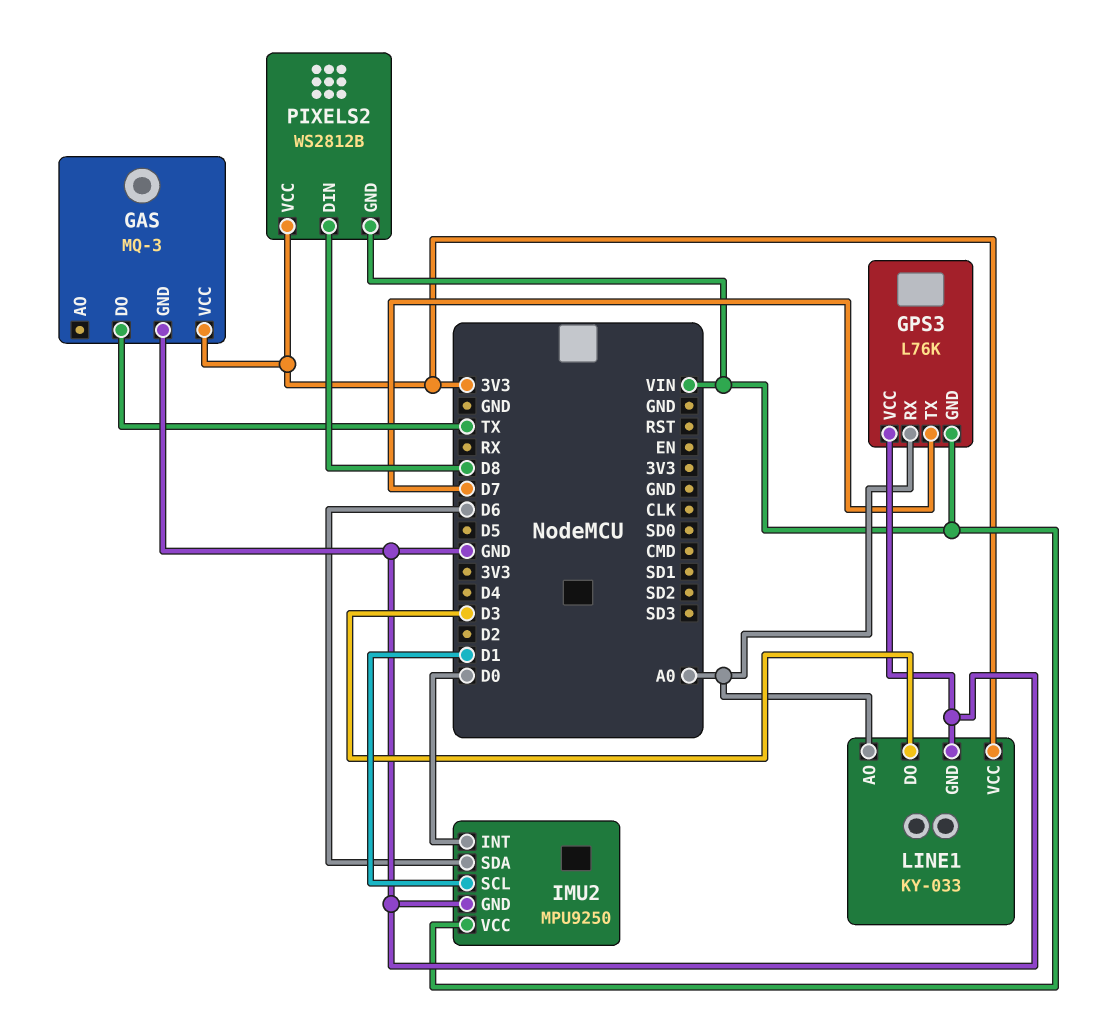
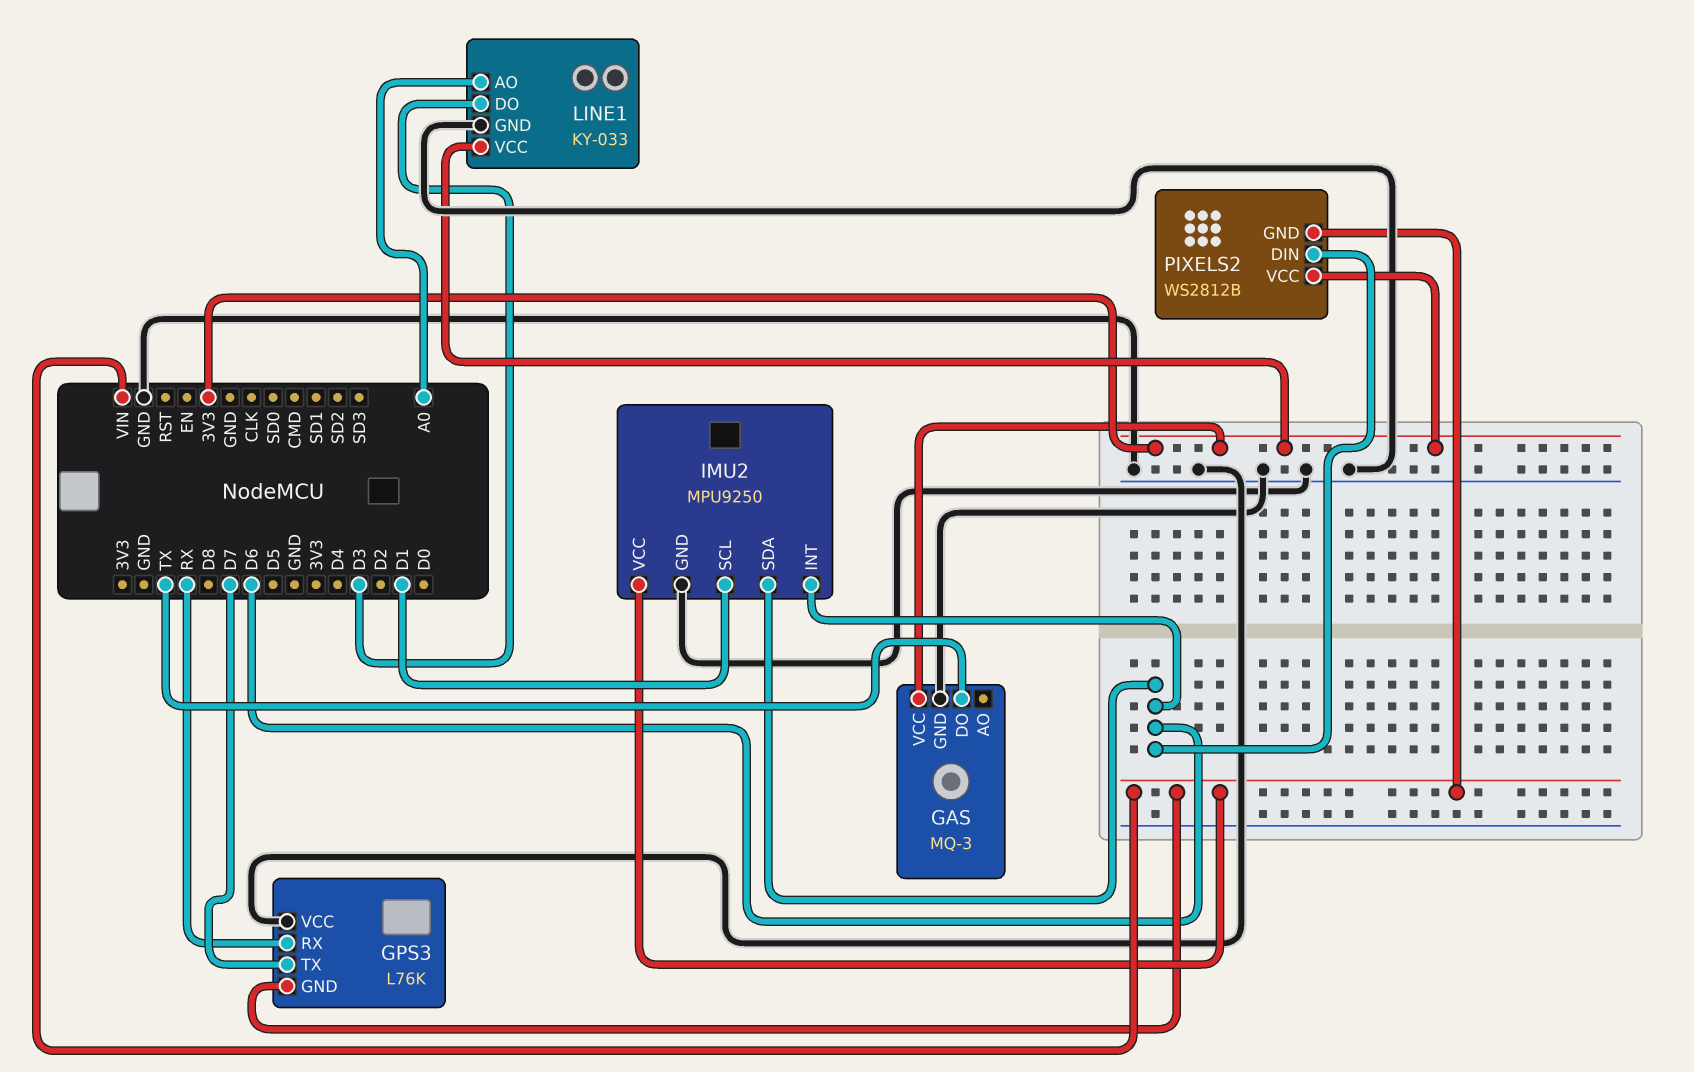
GPS3 pin RX: A0 -> RX
IMU2 pin INT: D0 -> D6
PIXELS2 pin DIN: D8 -> D6

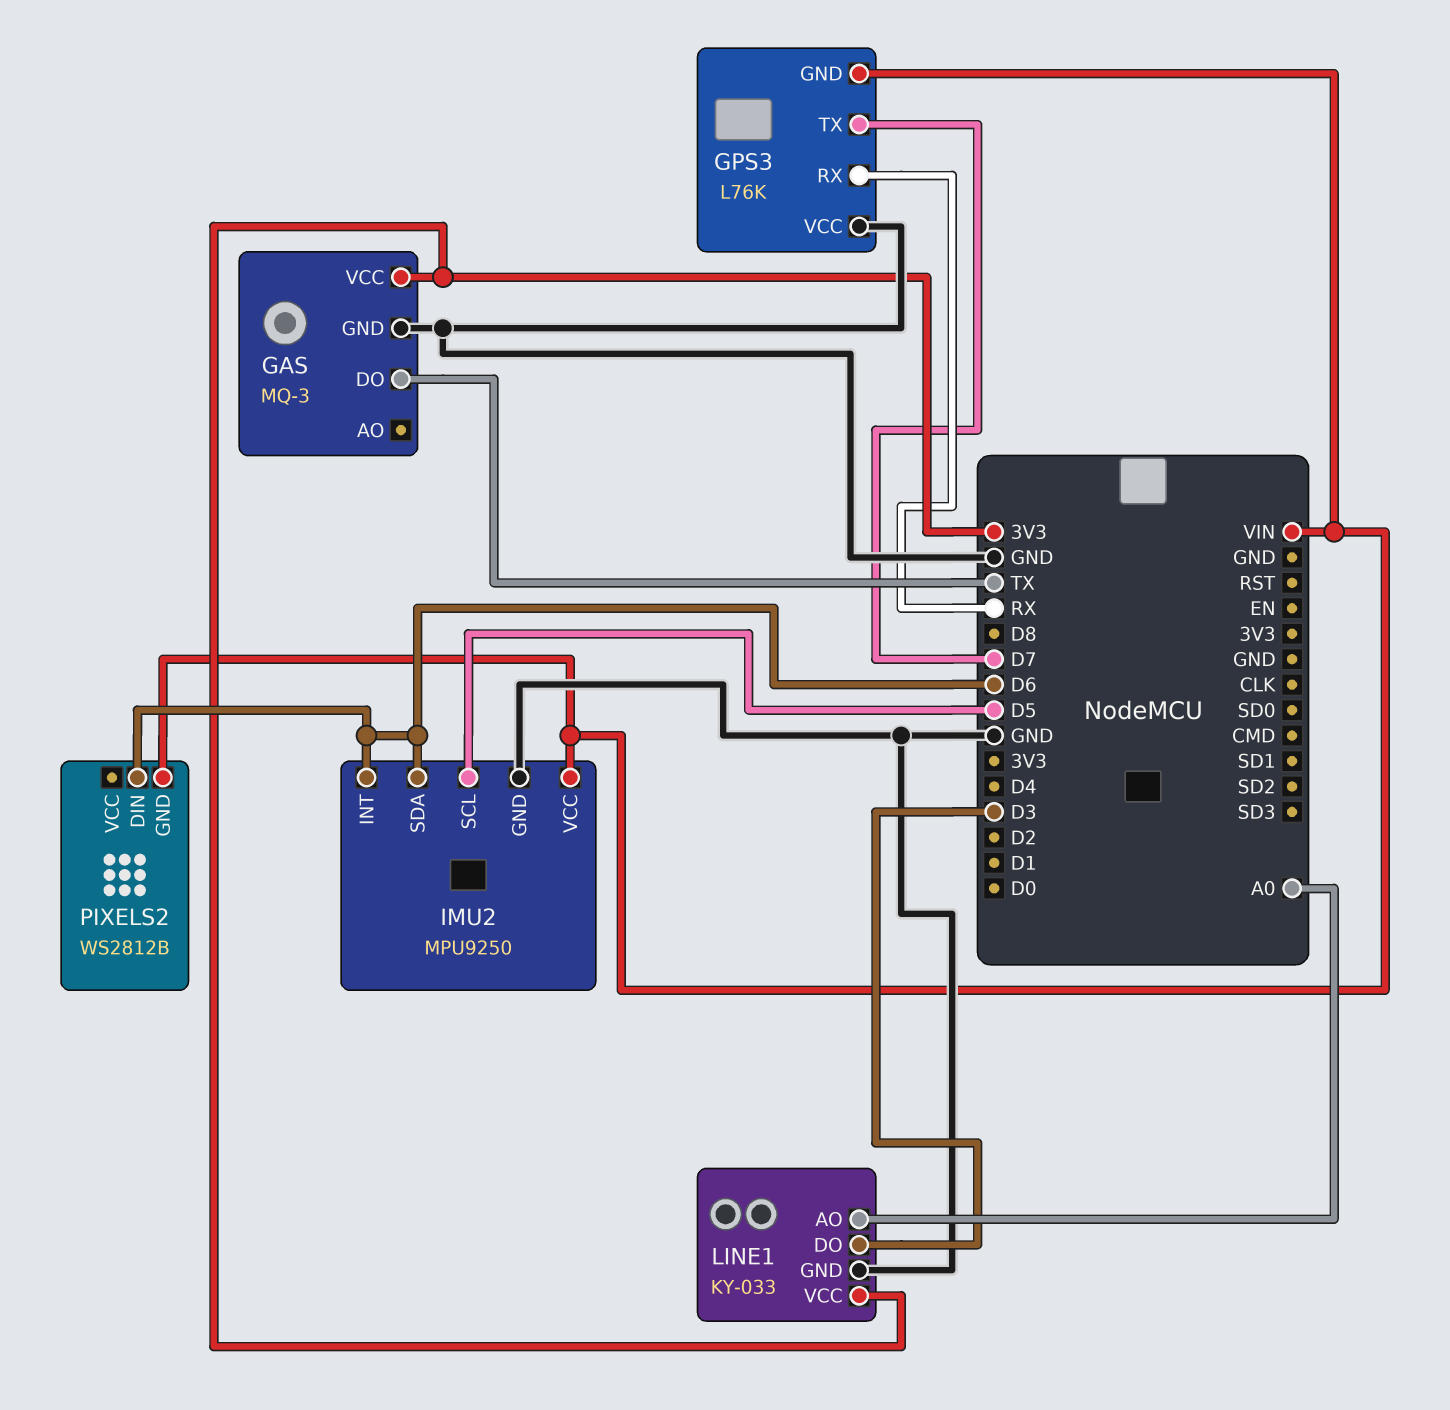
IMU2 pin SCL: D1 -> D5
PIXELS2 pin VCC: 3V3 -> none

